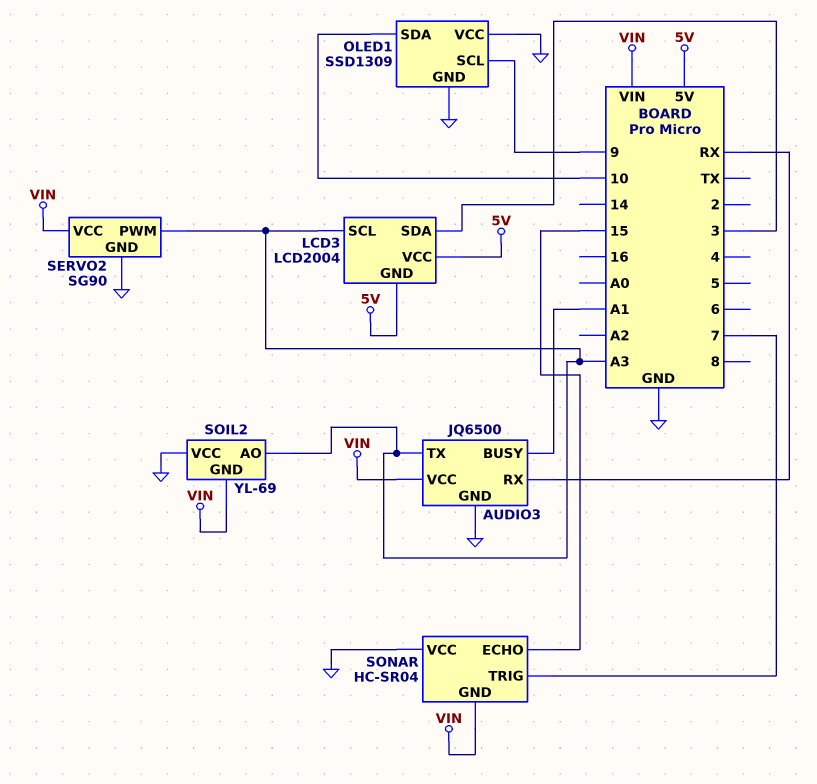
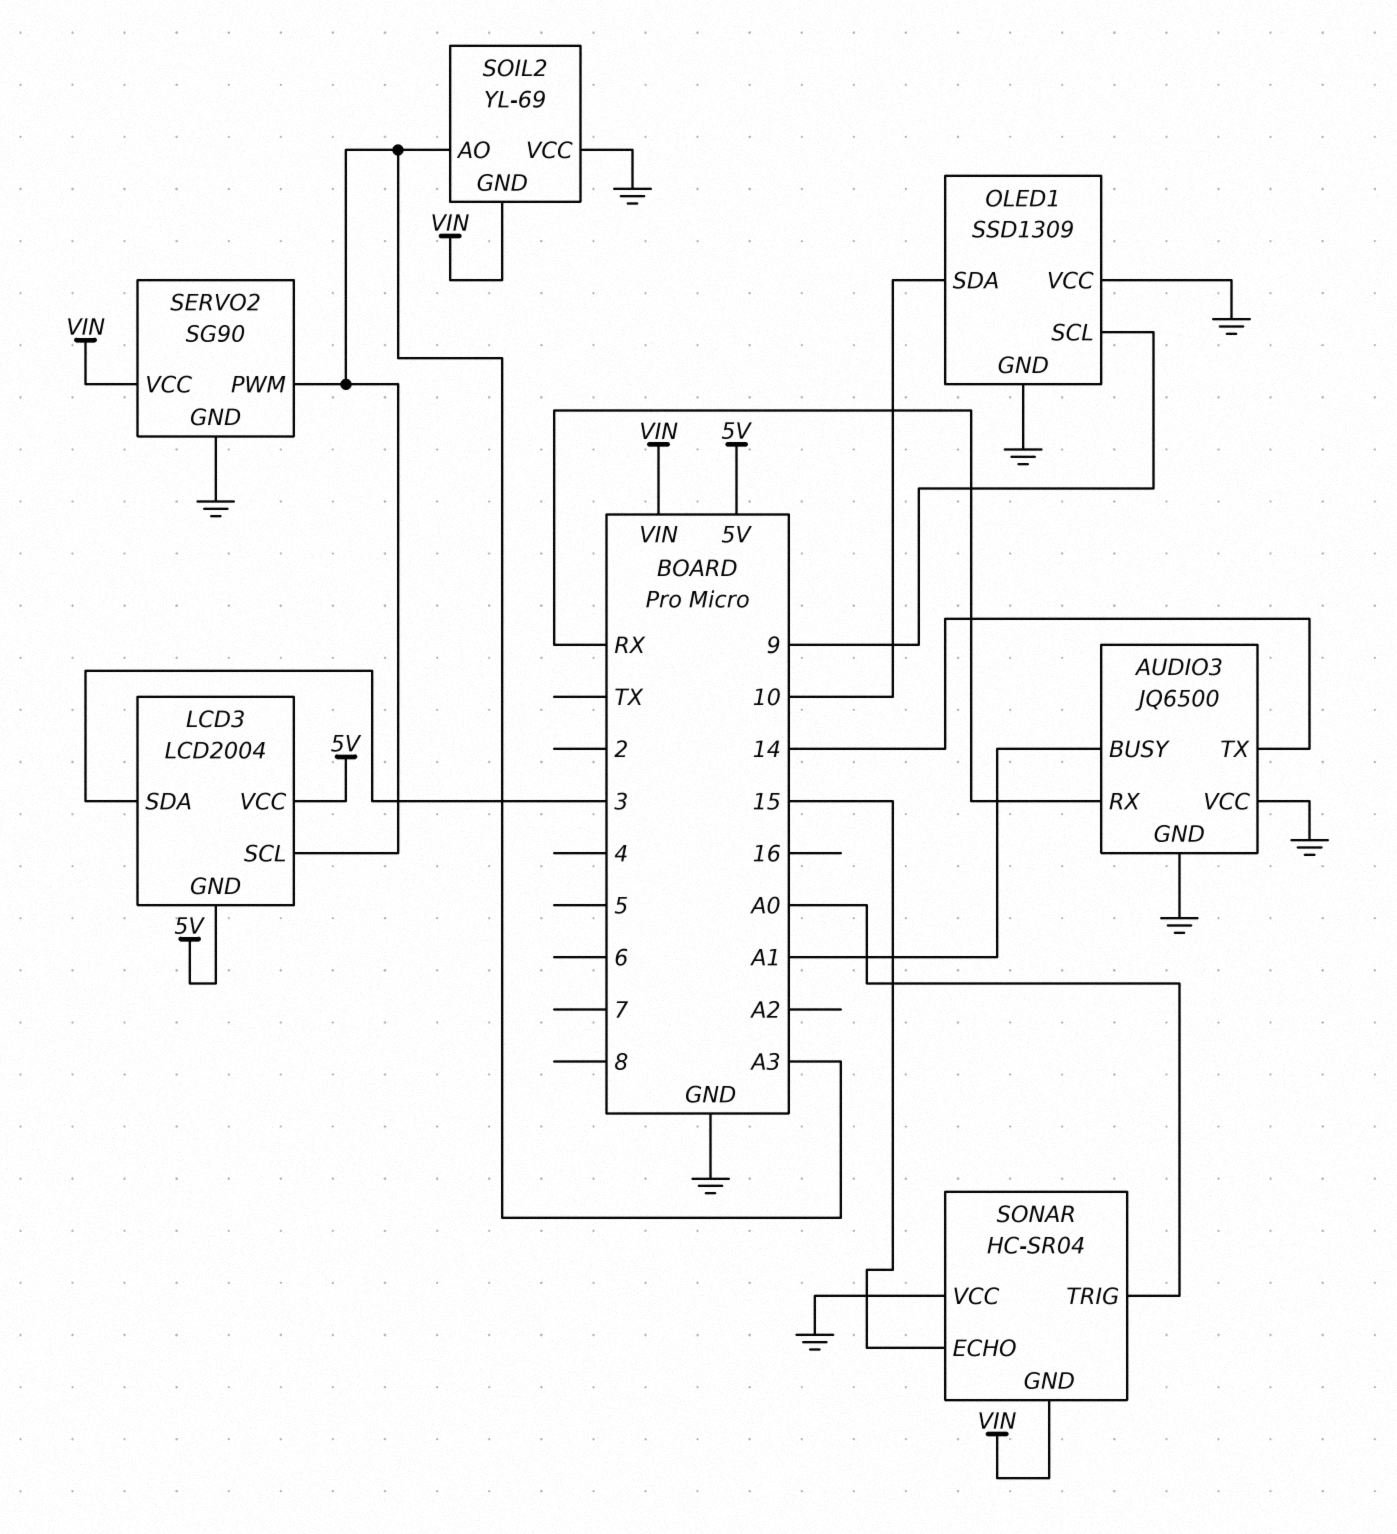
AUDIO3 pin TX: A3 -> 14
AUDIO3 pin VCC: VIN -> GND
SONAR pin TRIG: 7 -> A0

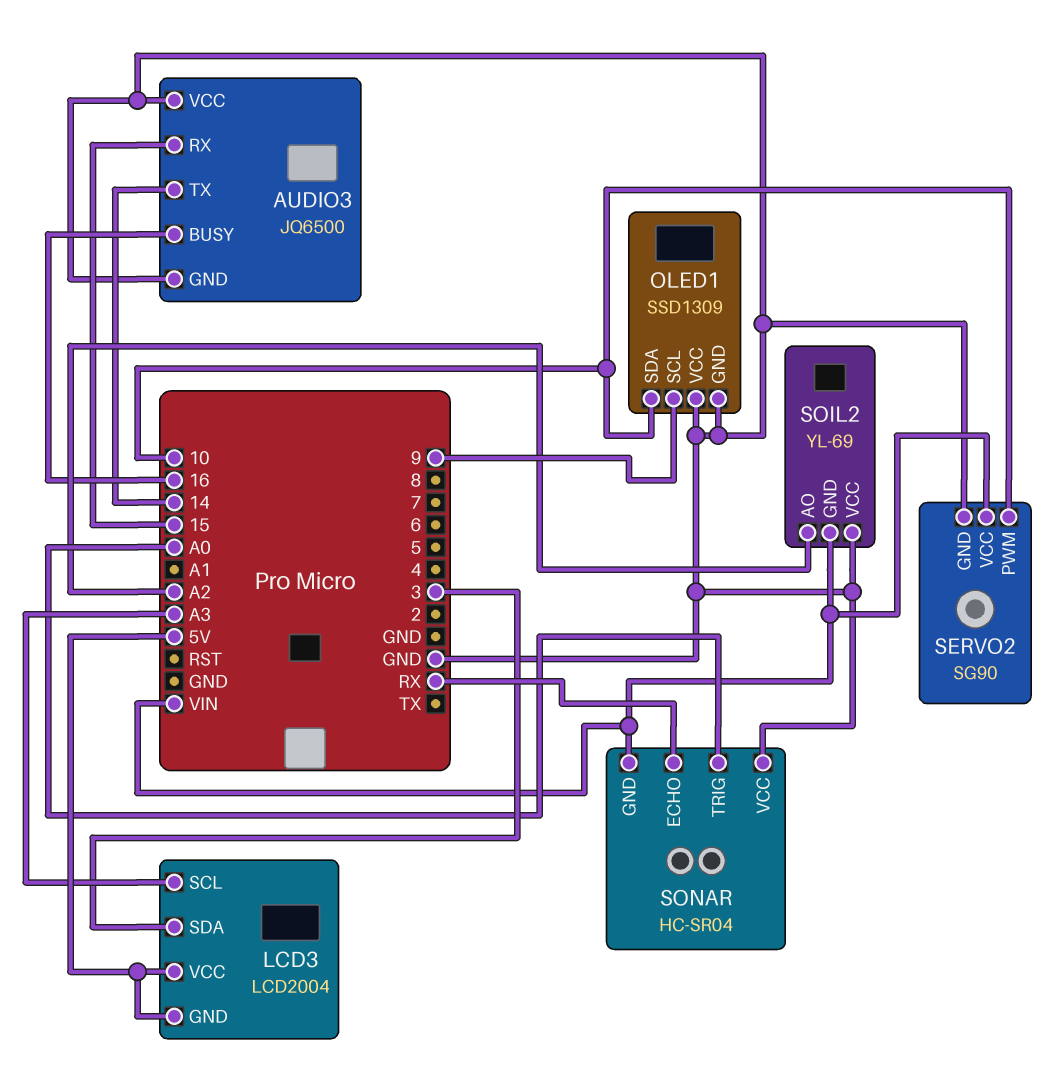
AUDIO3 pin BUSY: A1 -> 16
AUDIO3 pin RX: RX -> 15
SERVO2 pin PWM: A3 -> 10
SOIL2 pin AO: A3 -> A2
SONAR pin ECHO: 15 -> RX

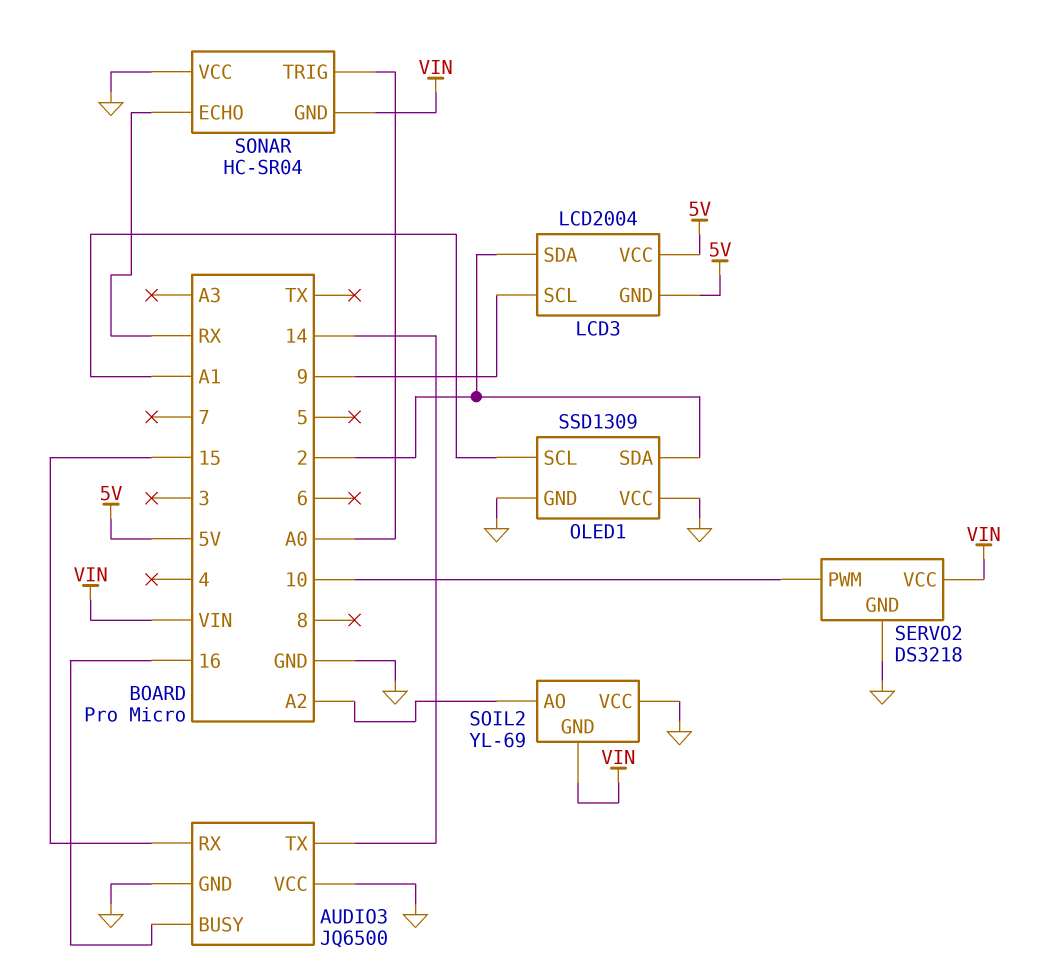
LCD3 pin SCL: A3 -> 9
LCD3 pin SDA: 3 -> 2
OLED1 pin SCL: 9 -> A1
OLED1 pin SDA: 10 -> 2
SERVO2: SG90 -> DS3218

